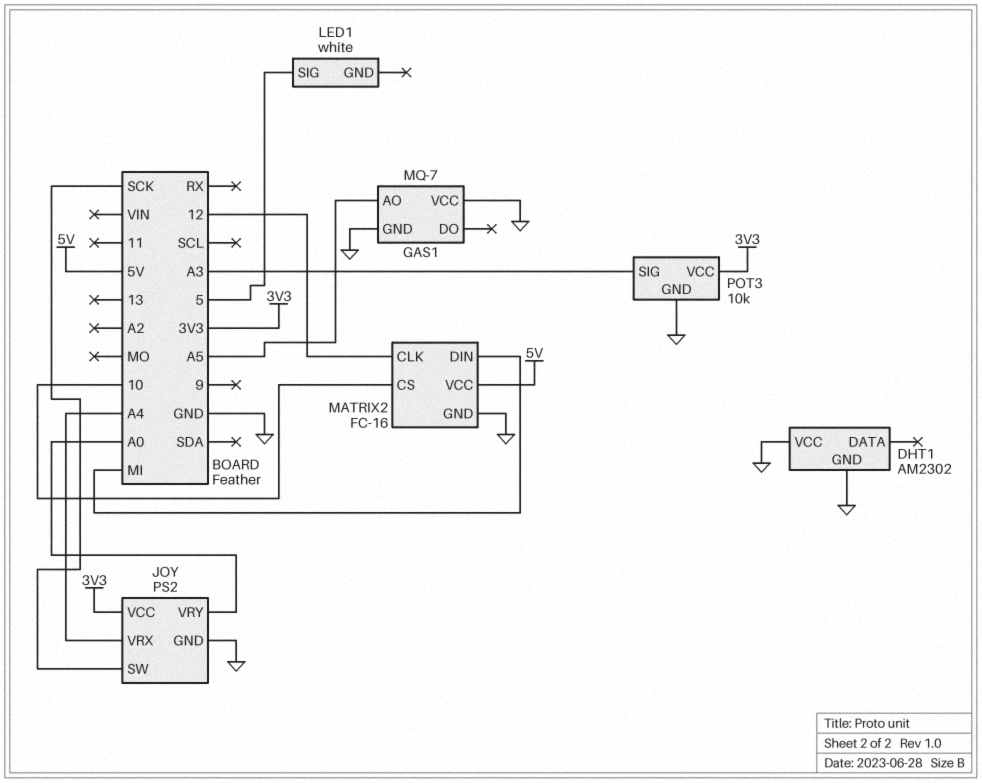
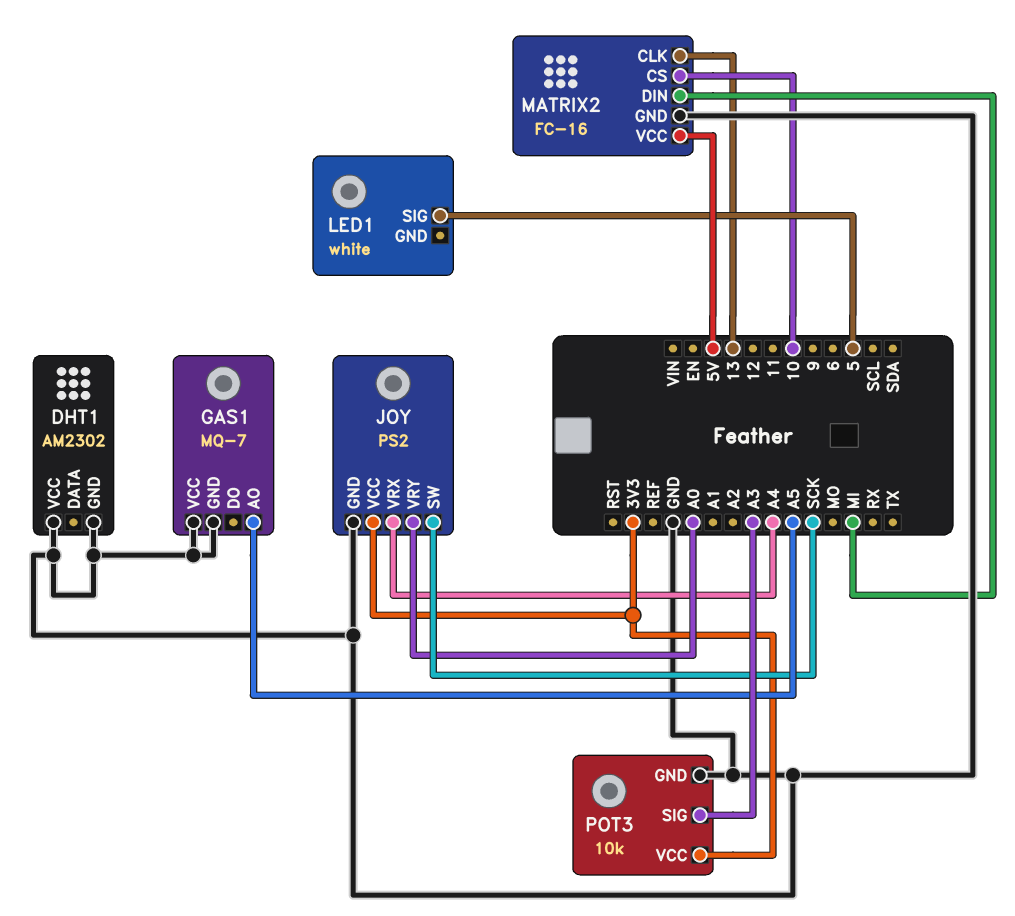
MATRIX2 pin CLK: 12 -> 13

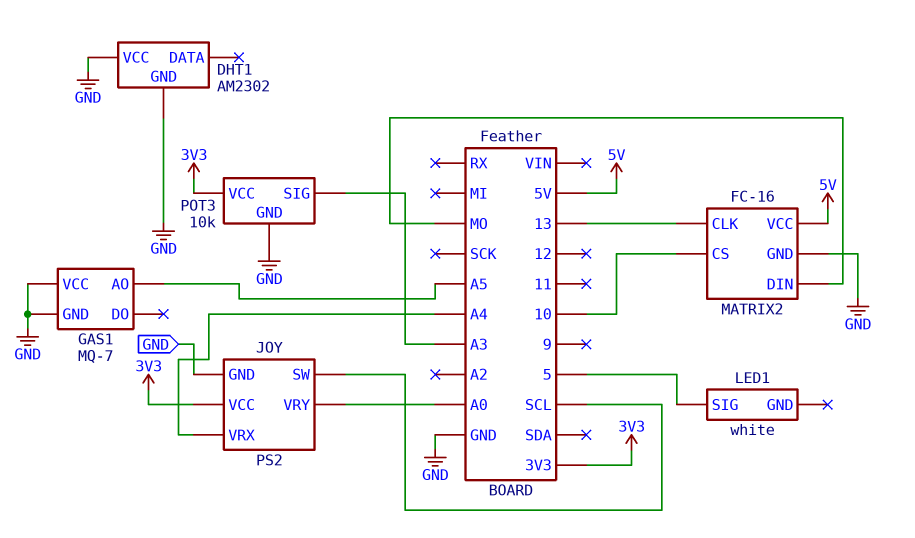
JOY pin SW: SCK -> SCL
MATRIX2 pin DIN: MI -> MO

